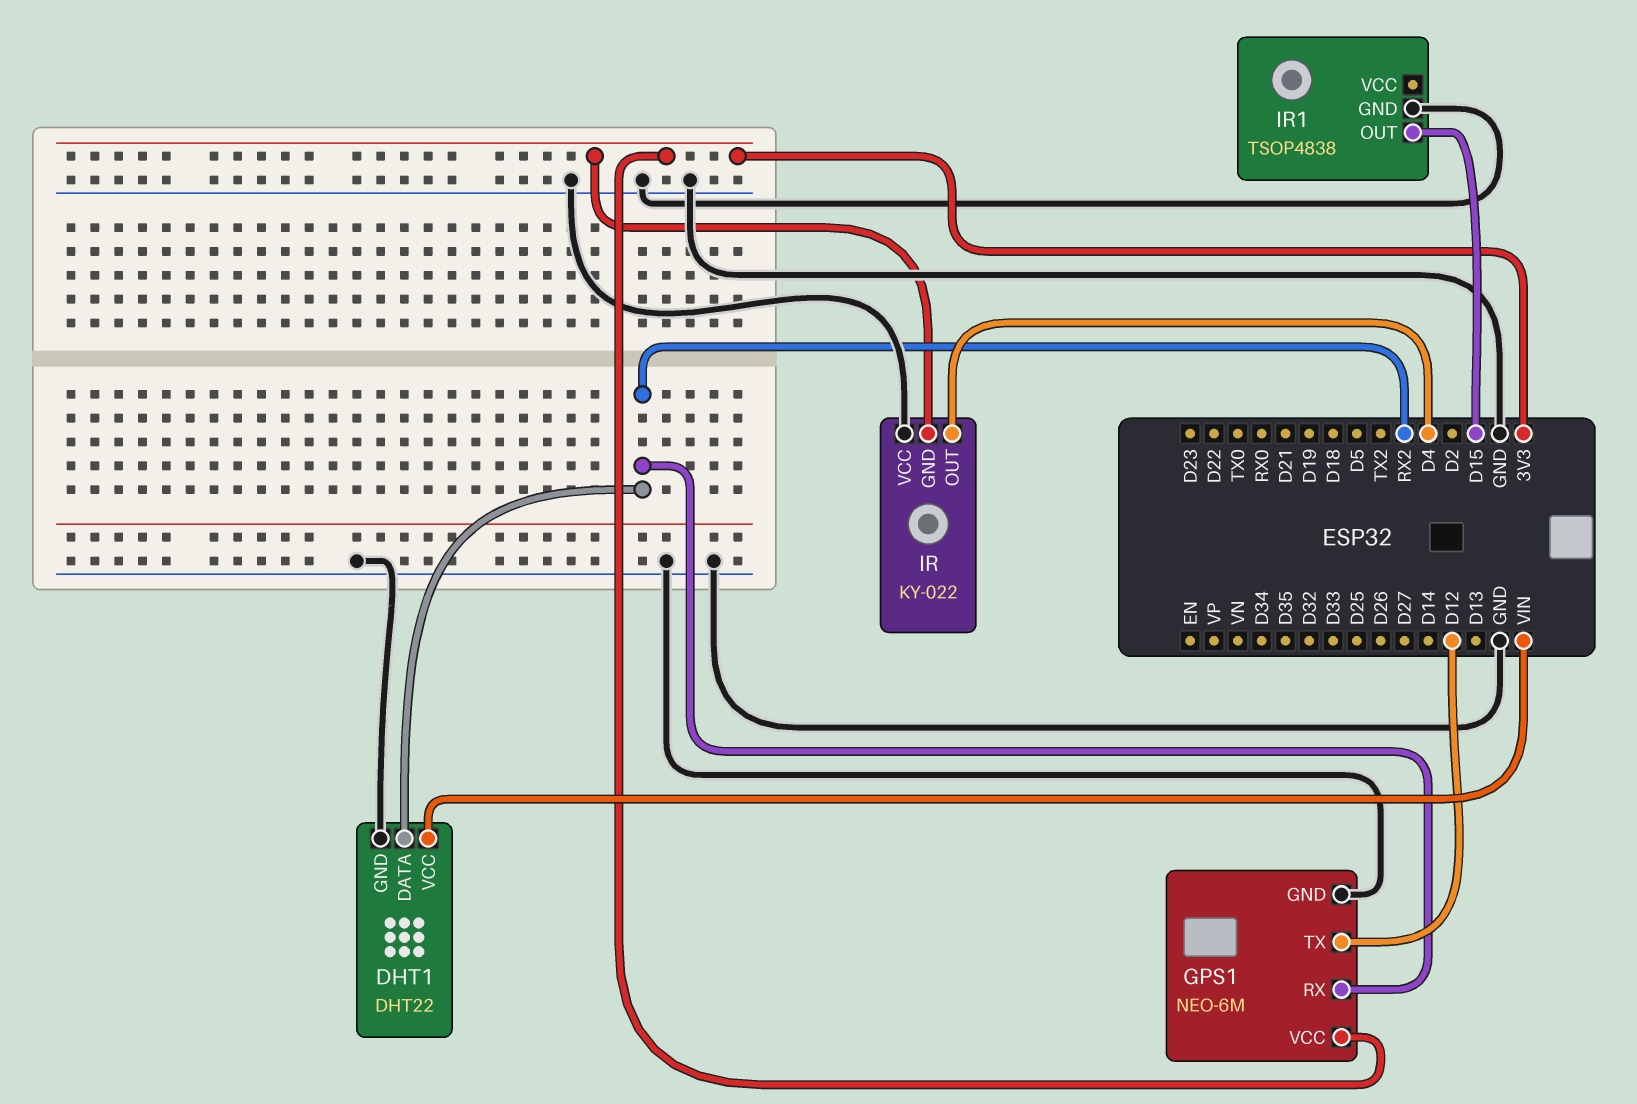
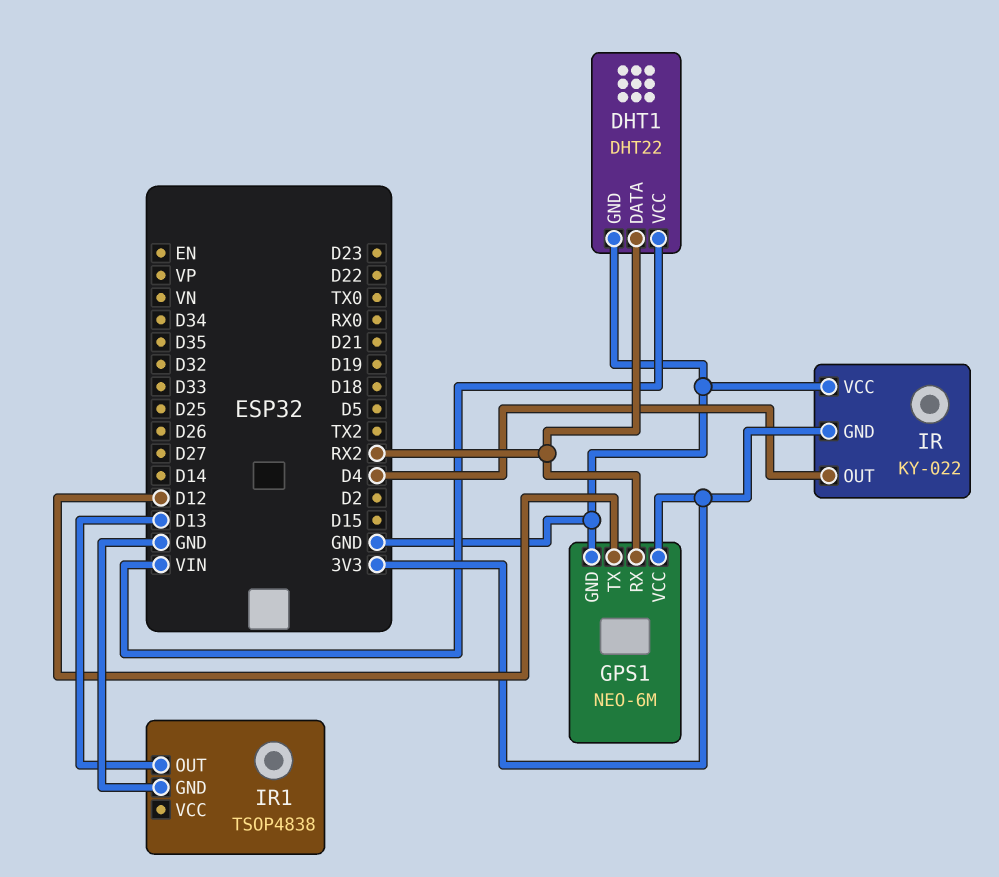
IR1 pin OUT: D15 -> D13

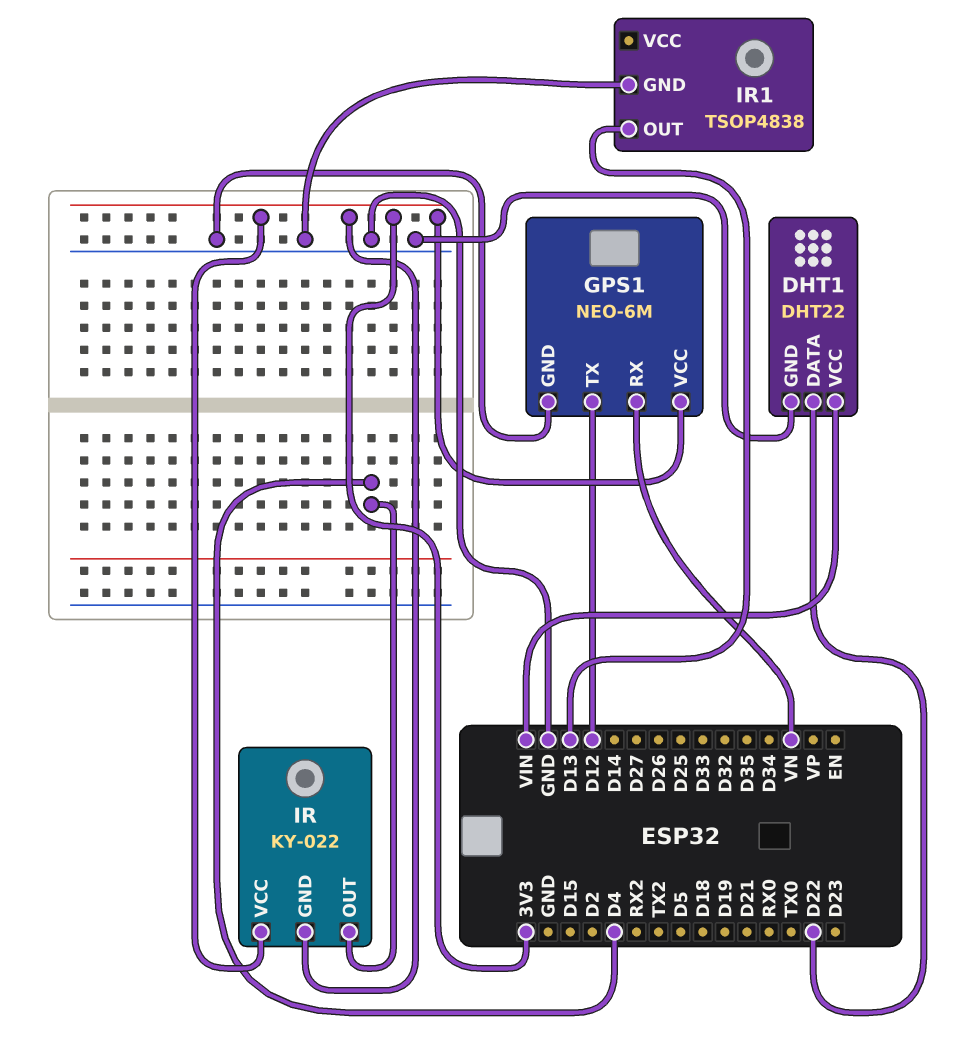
DHT1 pin DATA: RX2 -> D22
GPS1 pin RX: RX2 -> VN
IR pin VCC: GND -> 3V3

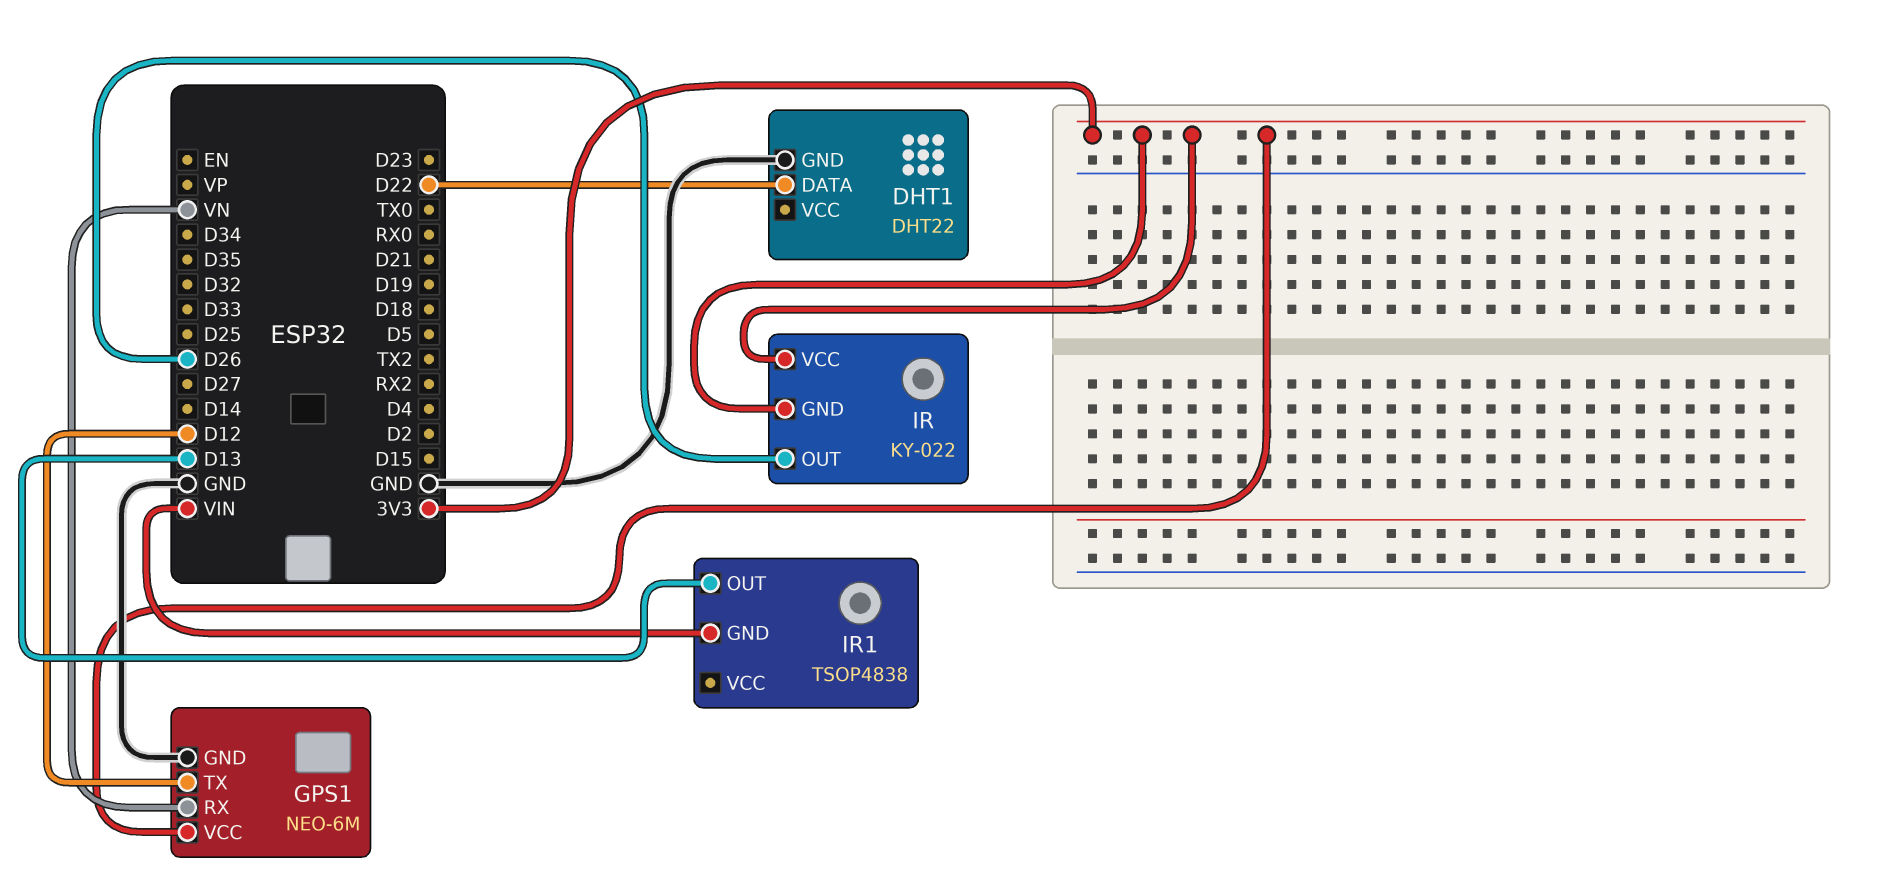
DHT1 pin VCC: VIN -> none
IR pin OUT: D4 -> D26
IR1 pin GND: GND -> VIN

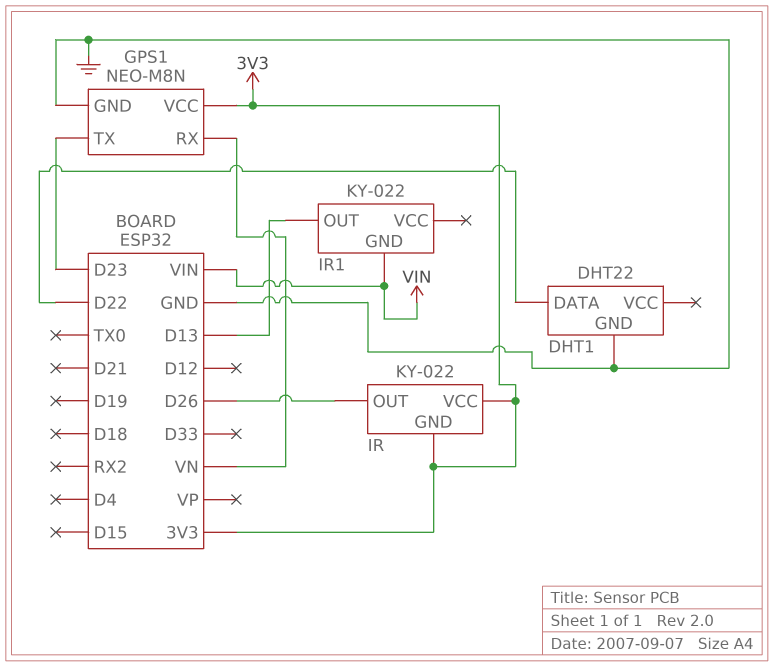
GPS1: NEO-6M -> NEO-M8N
GPS1 pin TX: D12 -> D23
IR1: TSOP4838 -> KY-022

